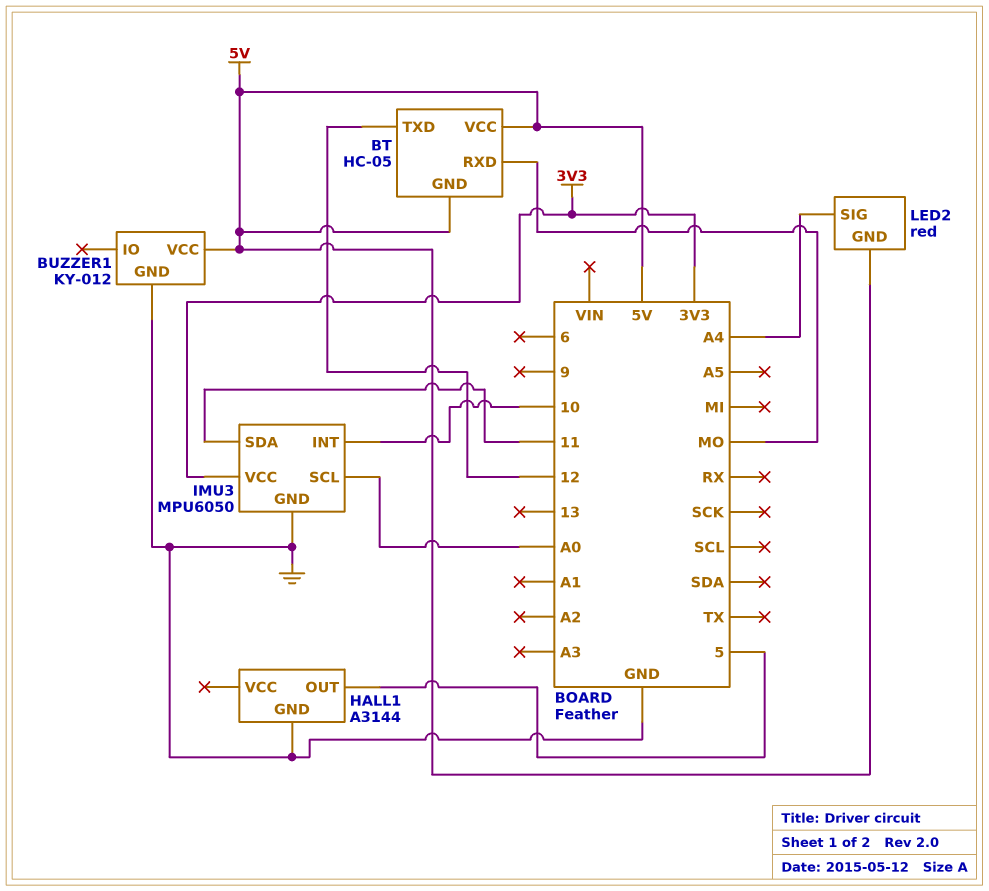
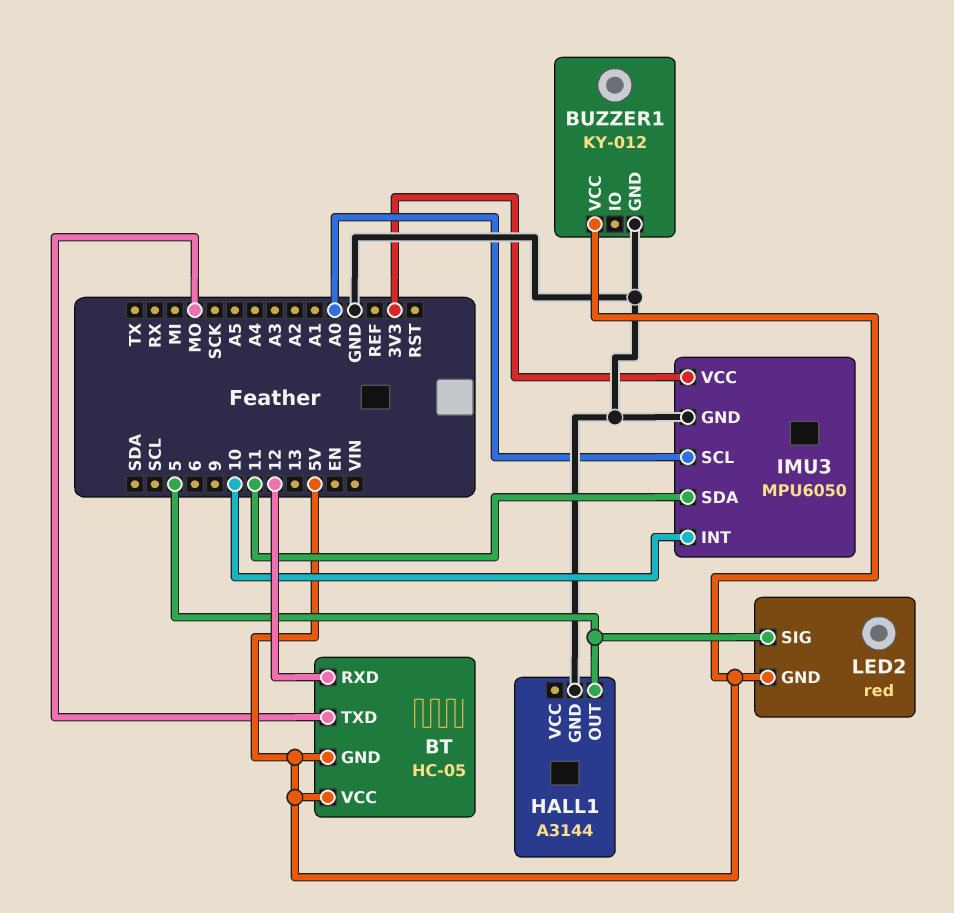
BT pin RXD: MO -> 12
BT pin TXD: 12 -> MO
LED2 pin SIG: A4 -> 5

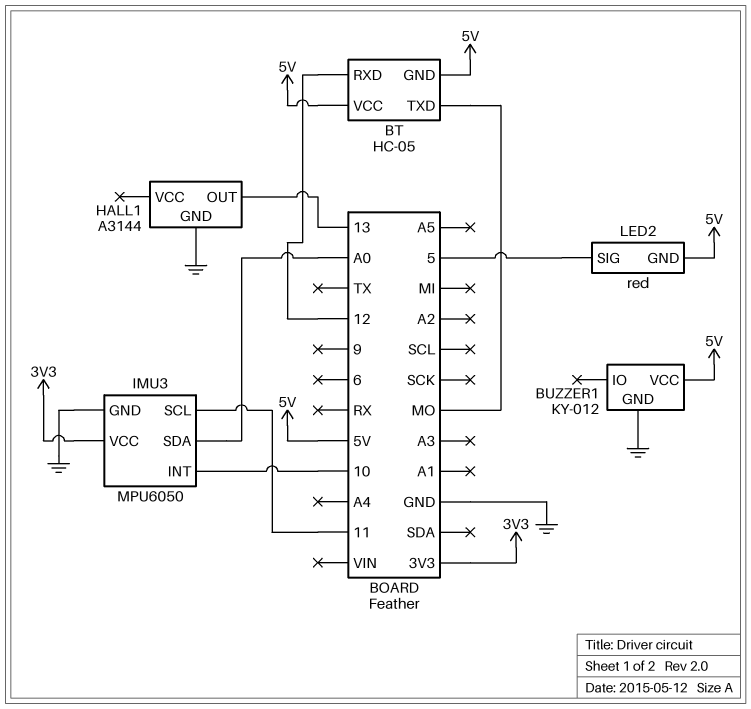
HALL1 pin OUT: 5 -> 13
IMU3 pin SCL: A0 -> 11
IMU3 pin SDA: 11 -> A0

